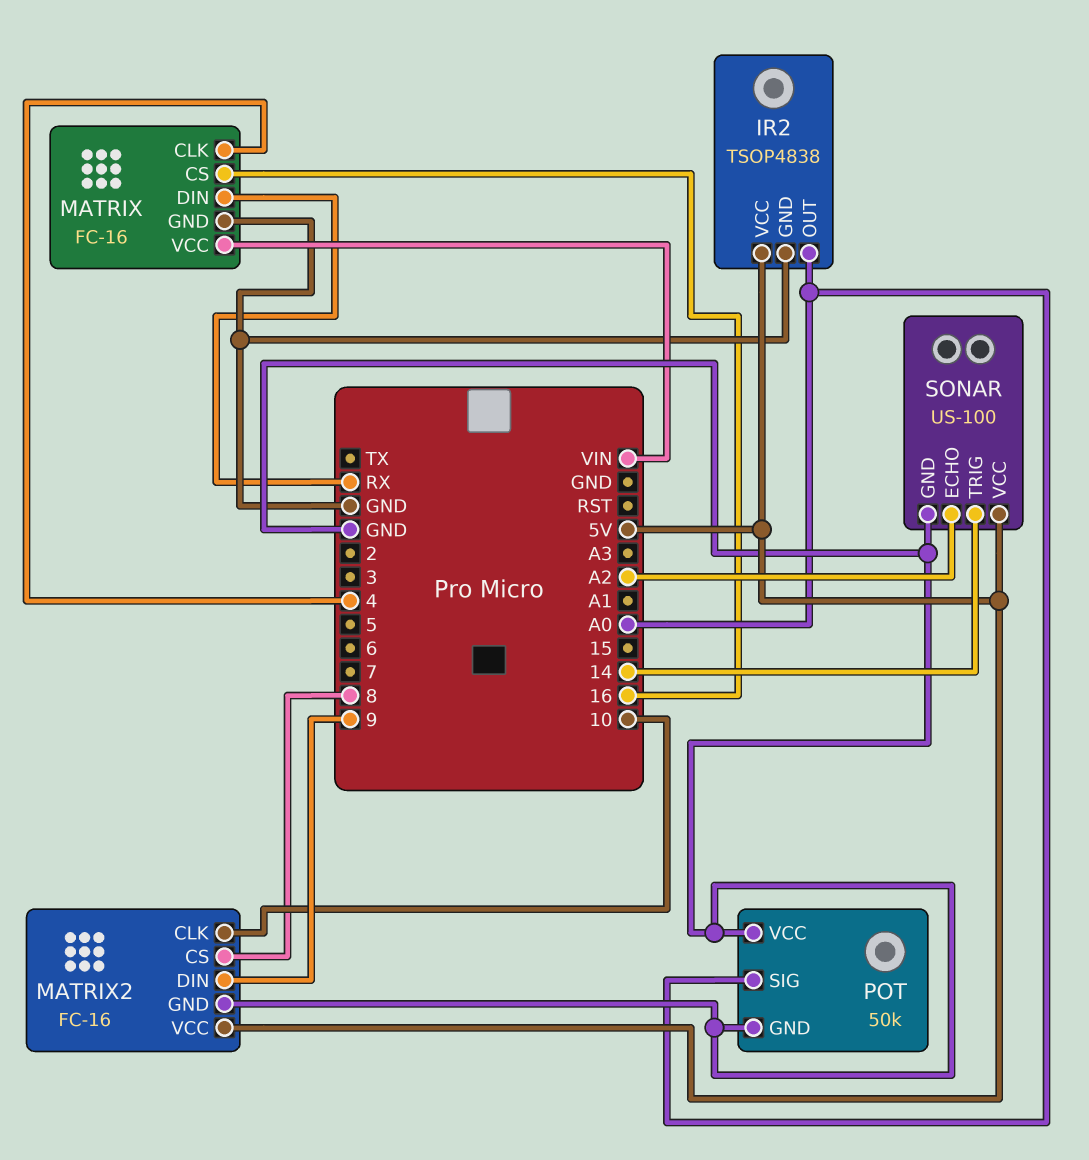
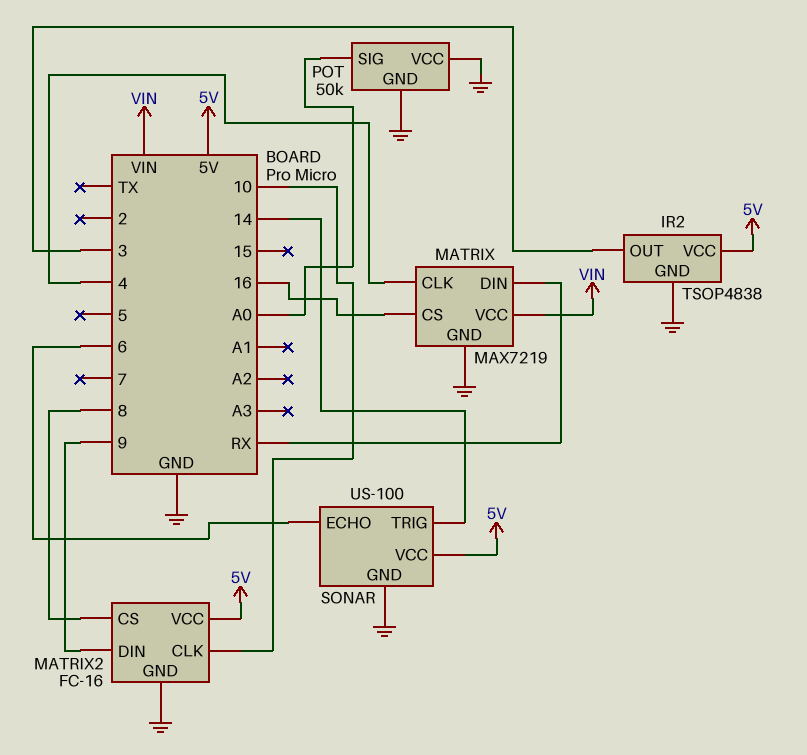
IR2 pin OUT: A0 -> 3
MATRIX: FC-16 -> MAX7219
SONAR pin ECHO: A2 -> 6

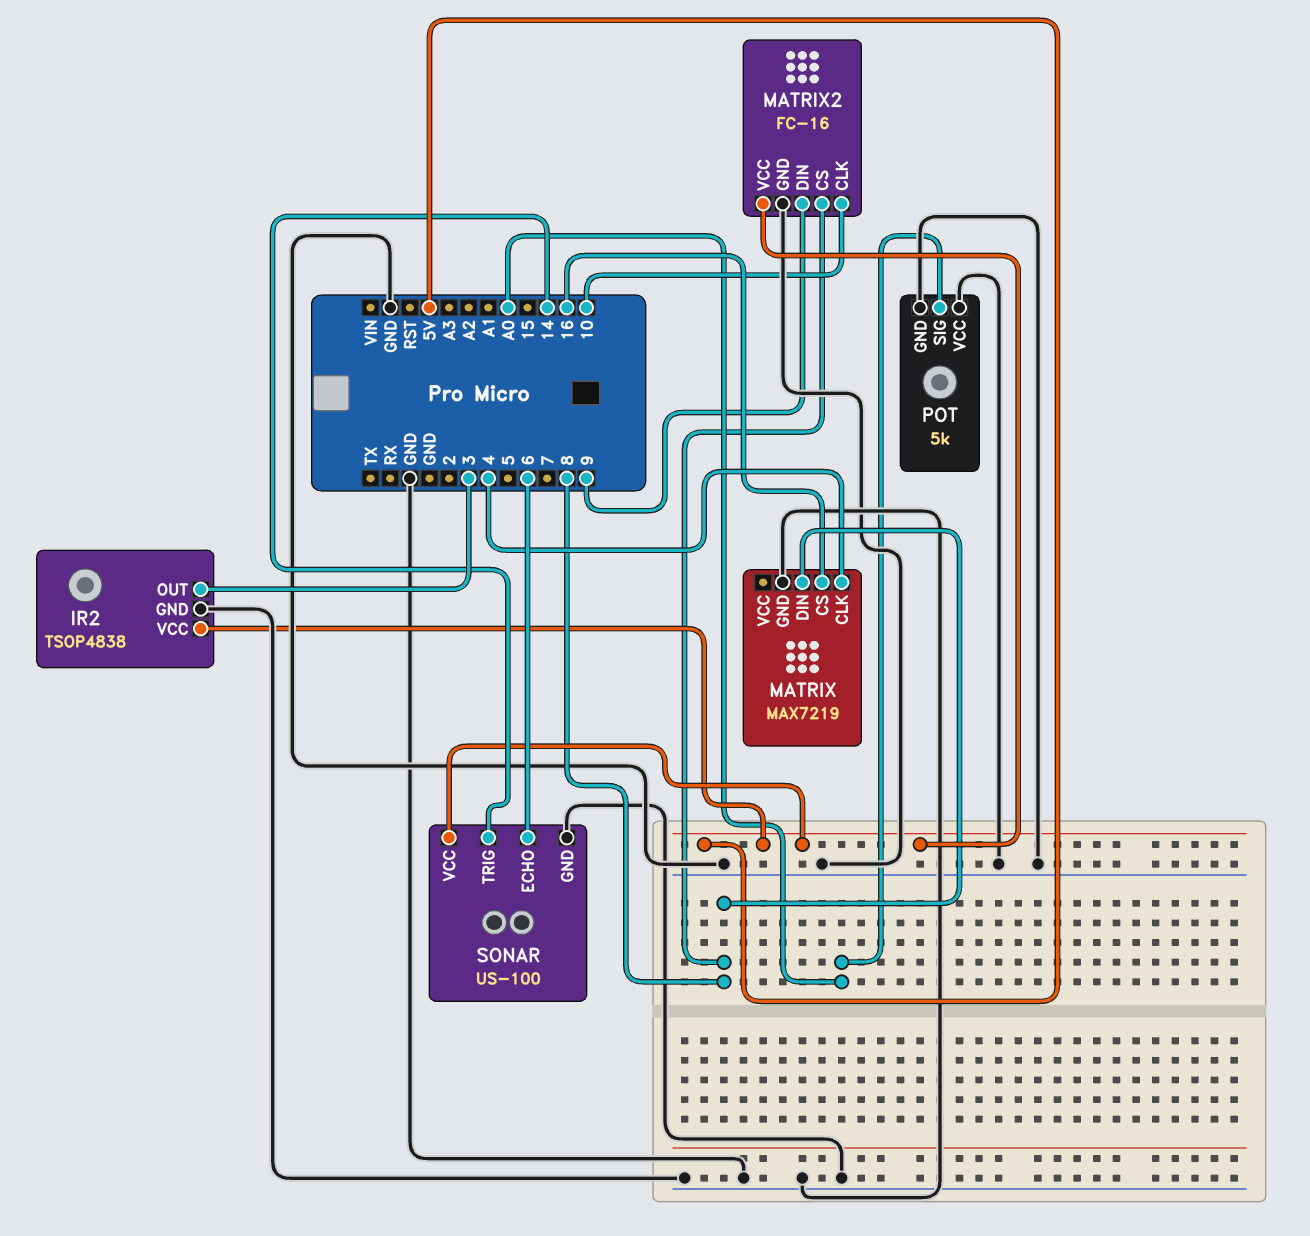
MATRIX pin DIN: RX -> 8
MATRIX pin VCC: VIN -> none
POT: 50k -> 5k

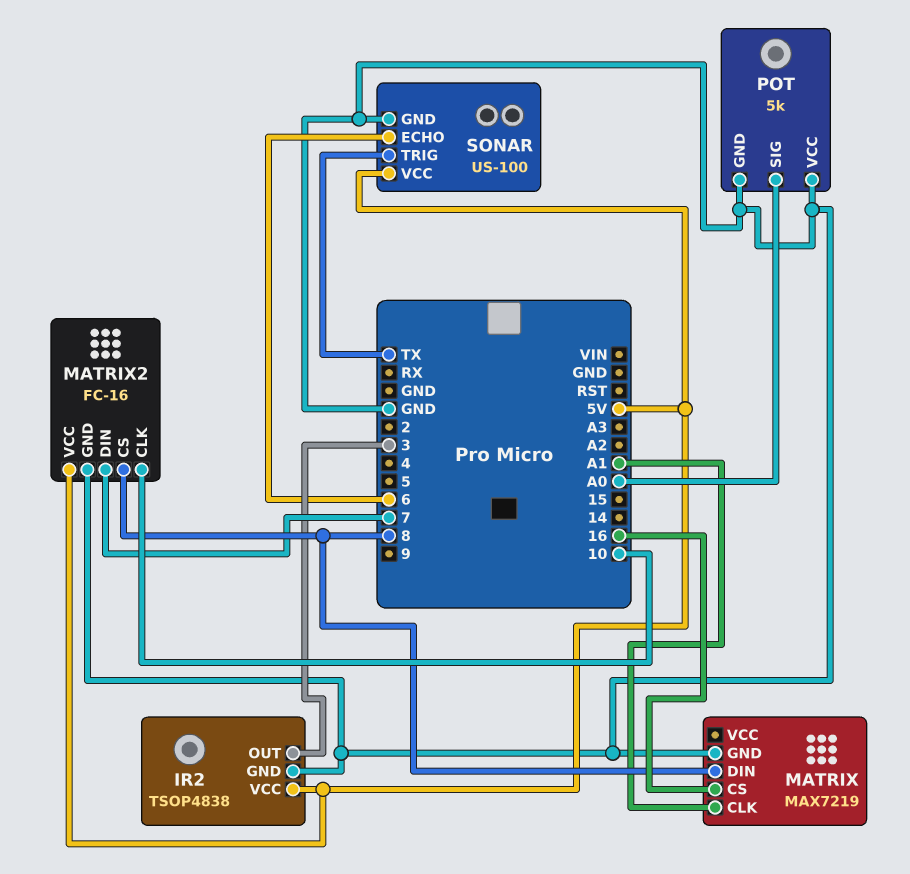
MATRIX pin CLK: 4 -> A1
MATRIX2 pin DIN: 9 -> 7
SONAR pin TRIG: 14 -> TX

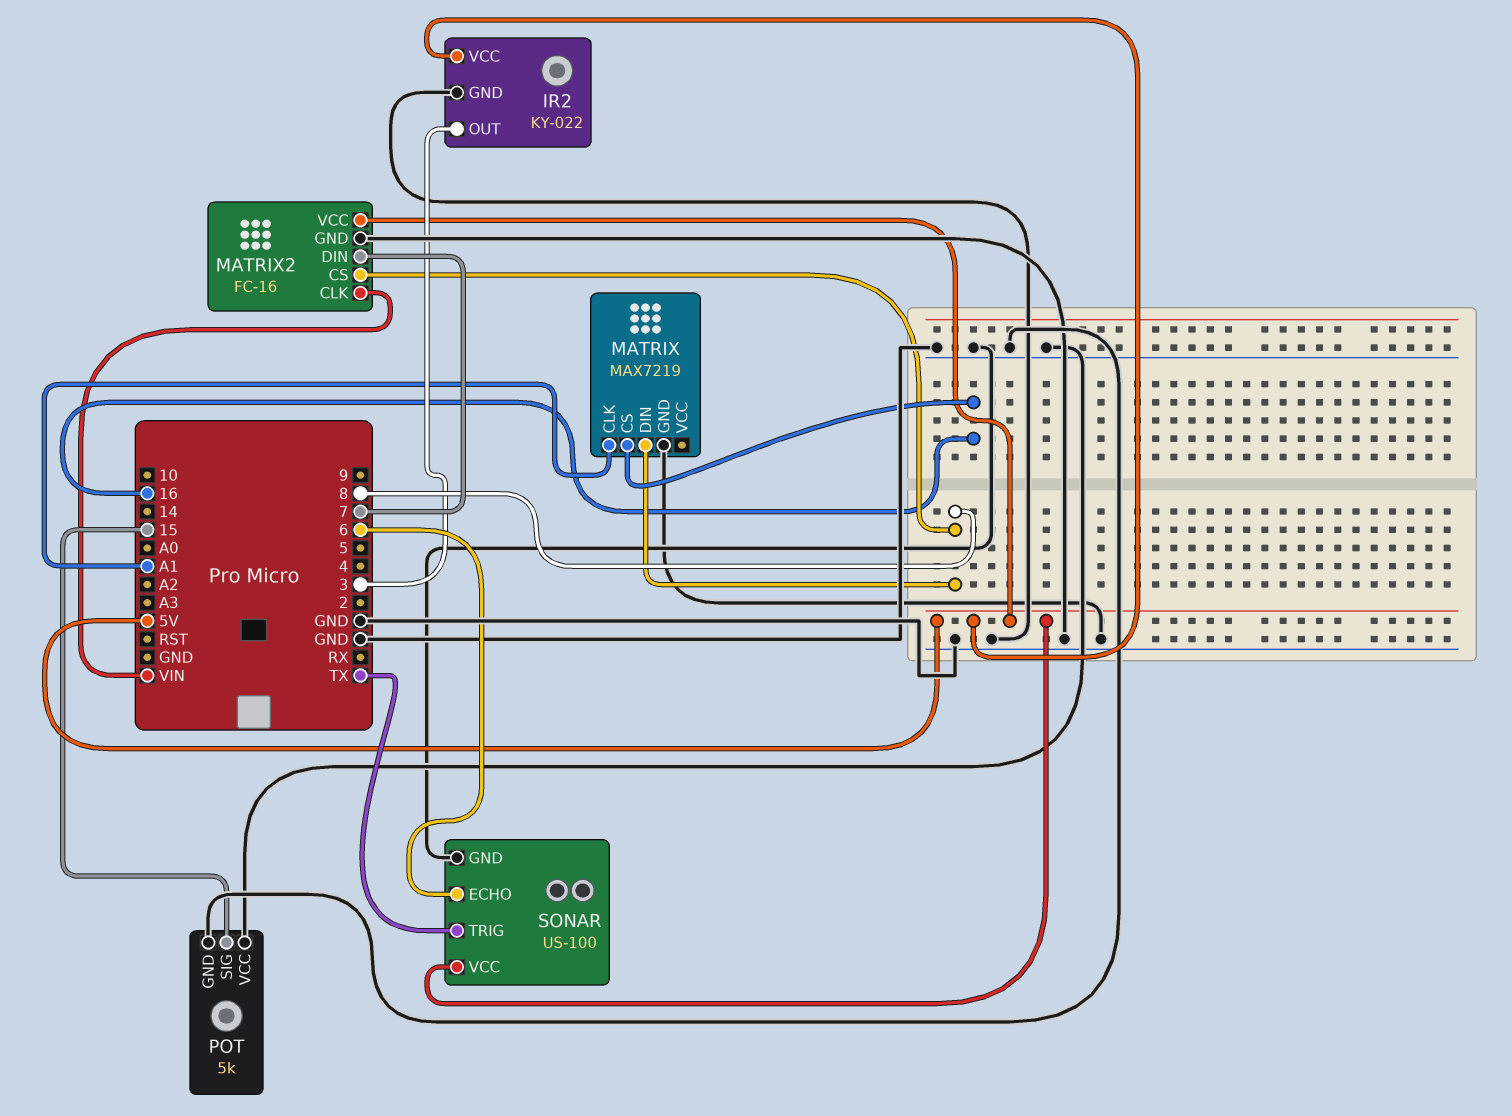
IR2: TSOP4838 -> KY-022
MATRIX2 pin CLK: 10 -> VIN
POT pin SIG: A0 -> 15

